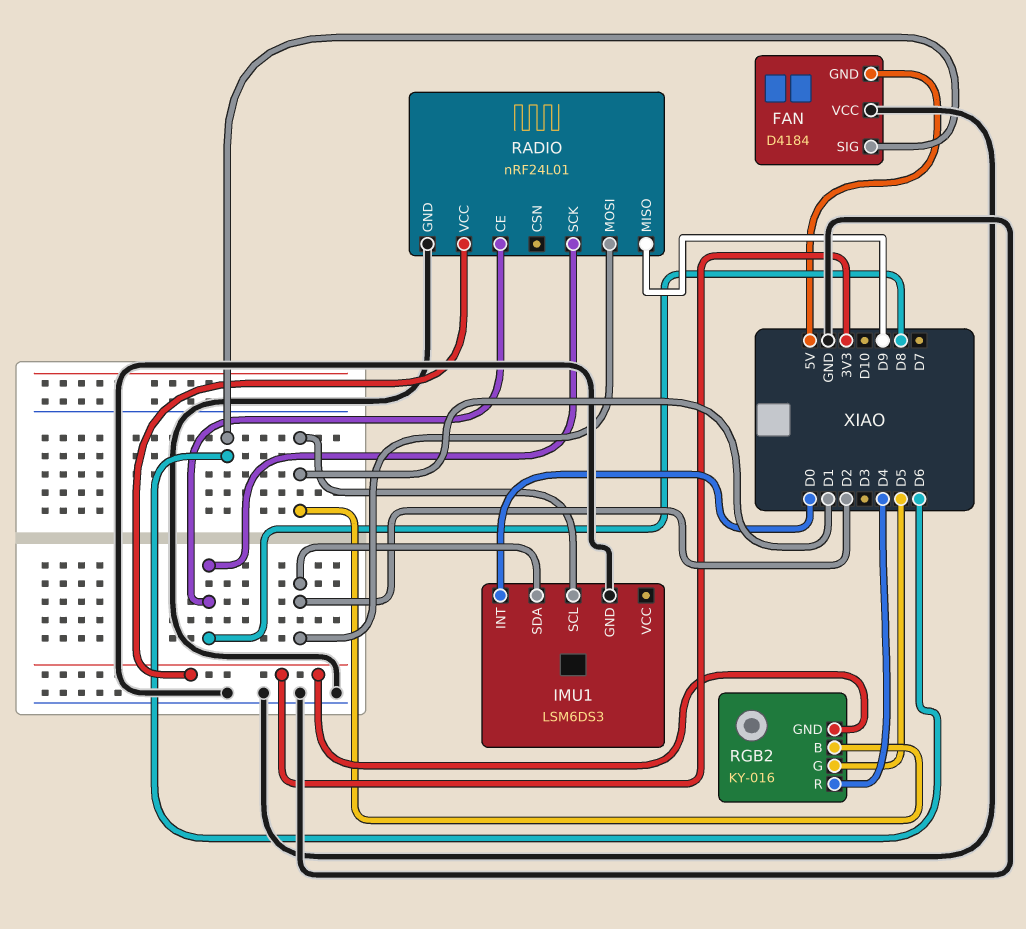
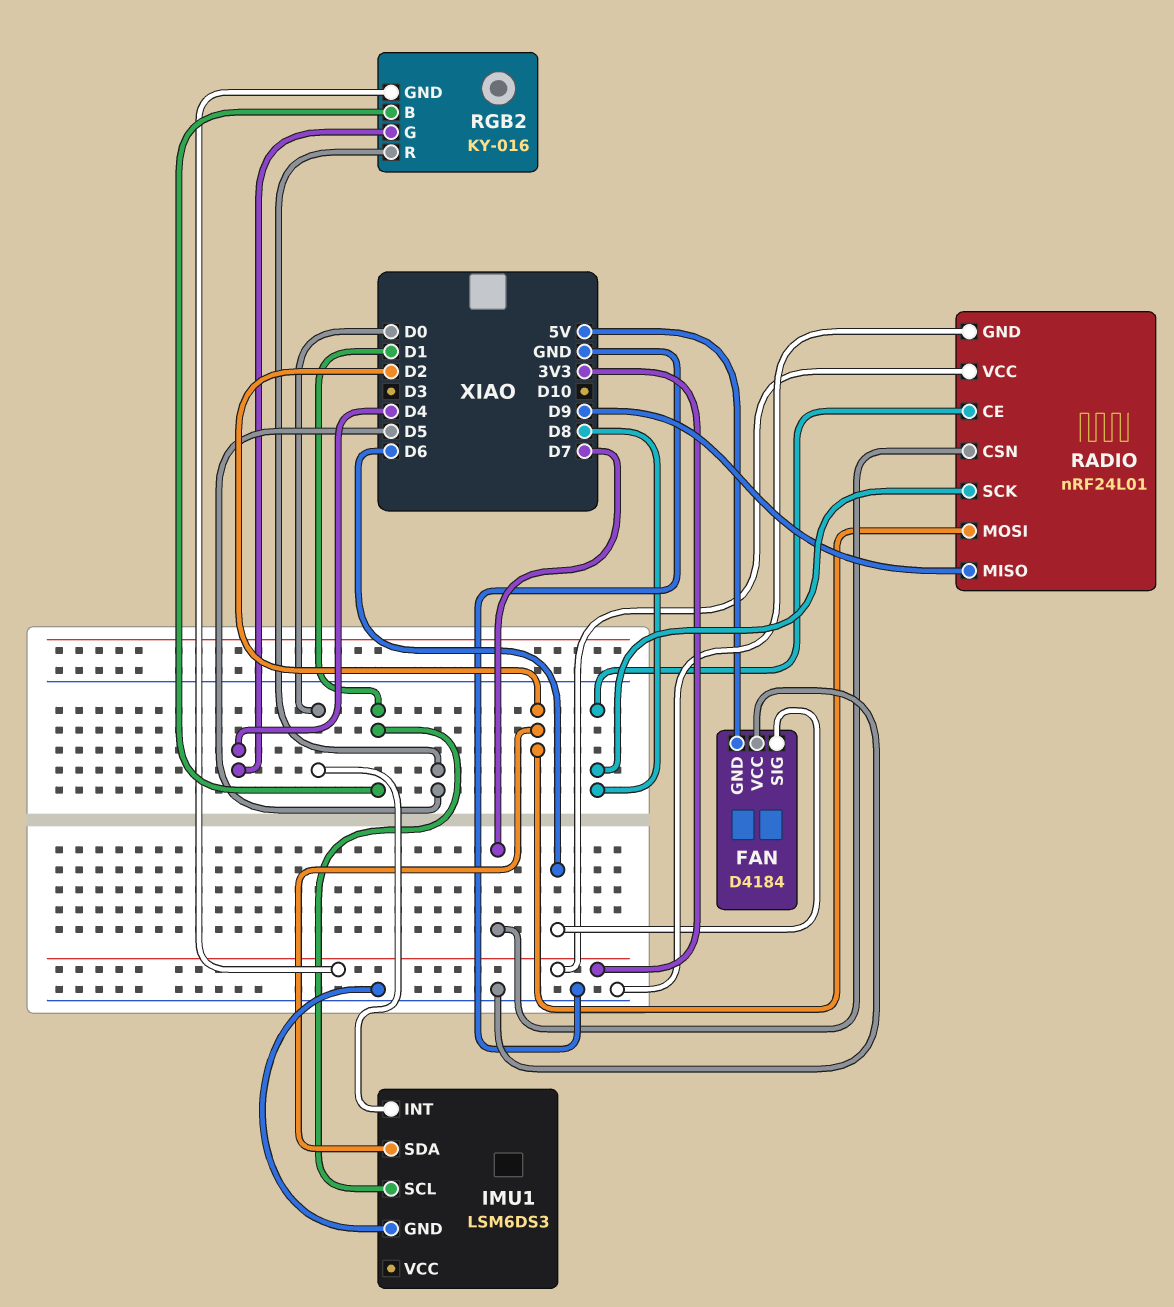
RADIO pin CSN: none -> D7
RGB2 pin G: D5 -> D4
RGB2 pin R: D4 -> D5

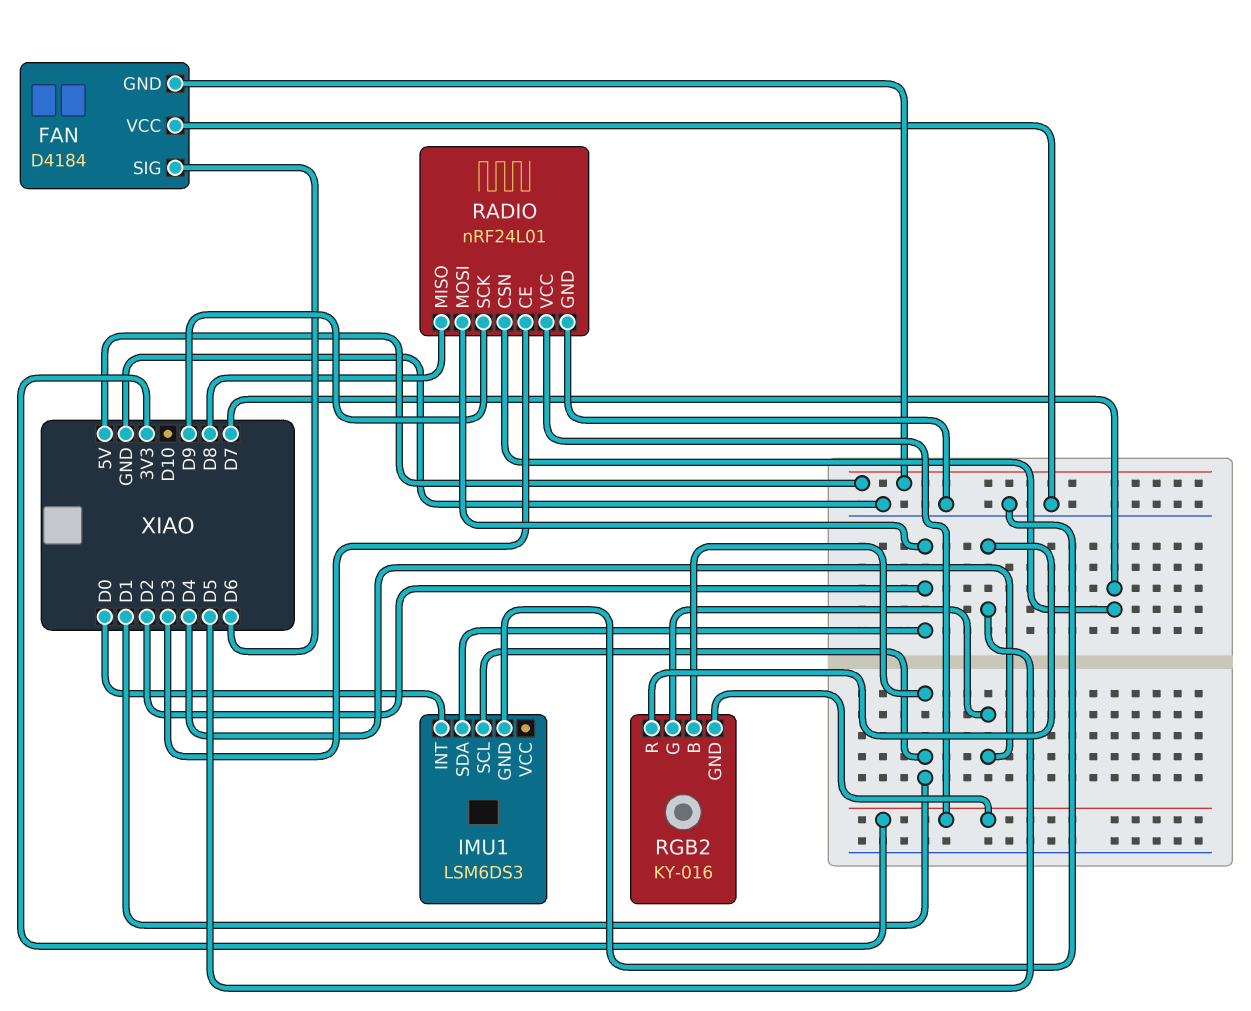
RADIO pin CE: D8 -> D3
RADIO pin MISO: D9 -> D8
RADIO pin SCK: D8 -> D9

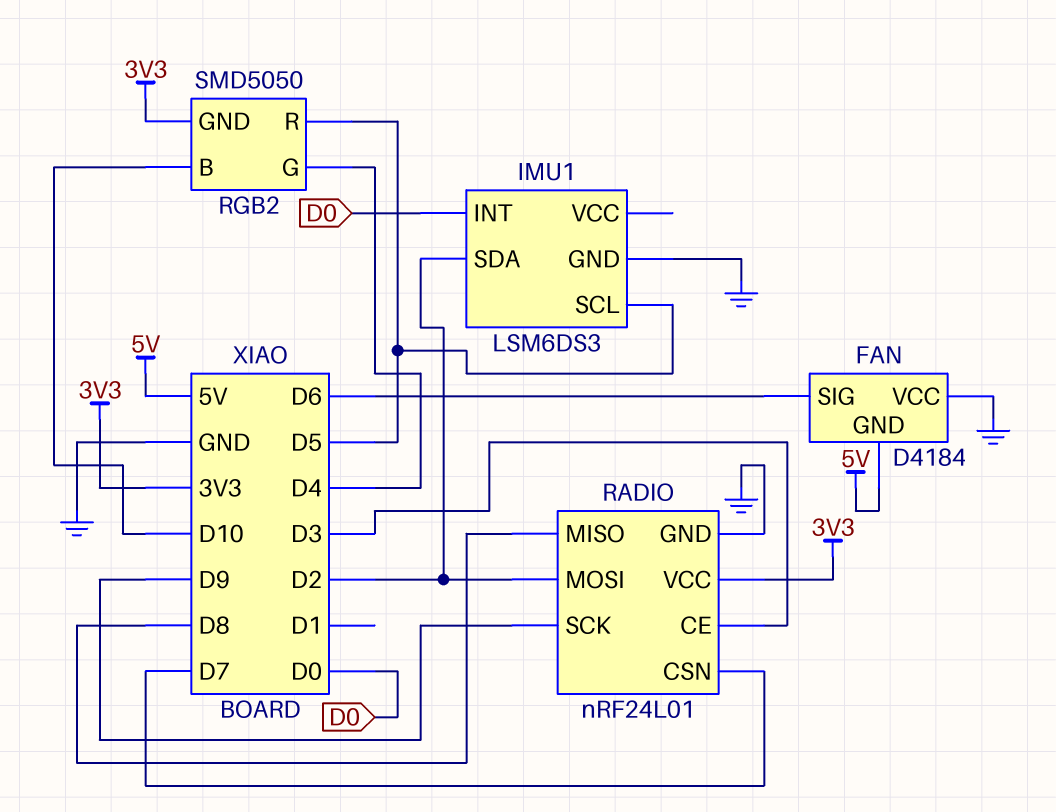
IMU1 pin SCL: D1 -> D5
RGB2: KY-016 -> SMD5050
RGB2 pin B: D1 -> D10

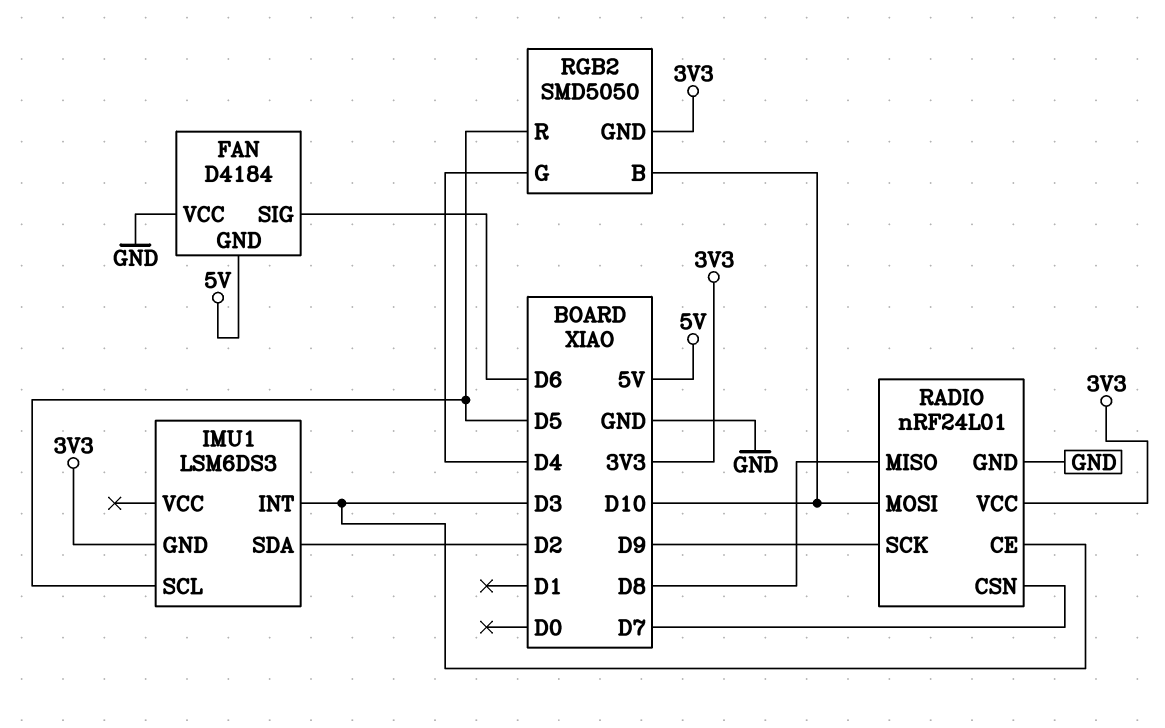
IMU1 pin GND: GND -> 3V3
IMU1 pin INT: D0 -> D3
RADIO pin MOSI: D2 -> D10

